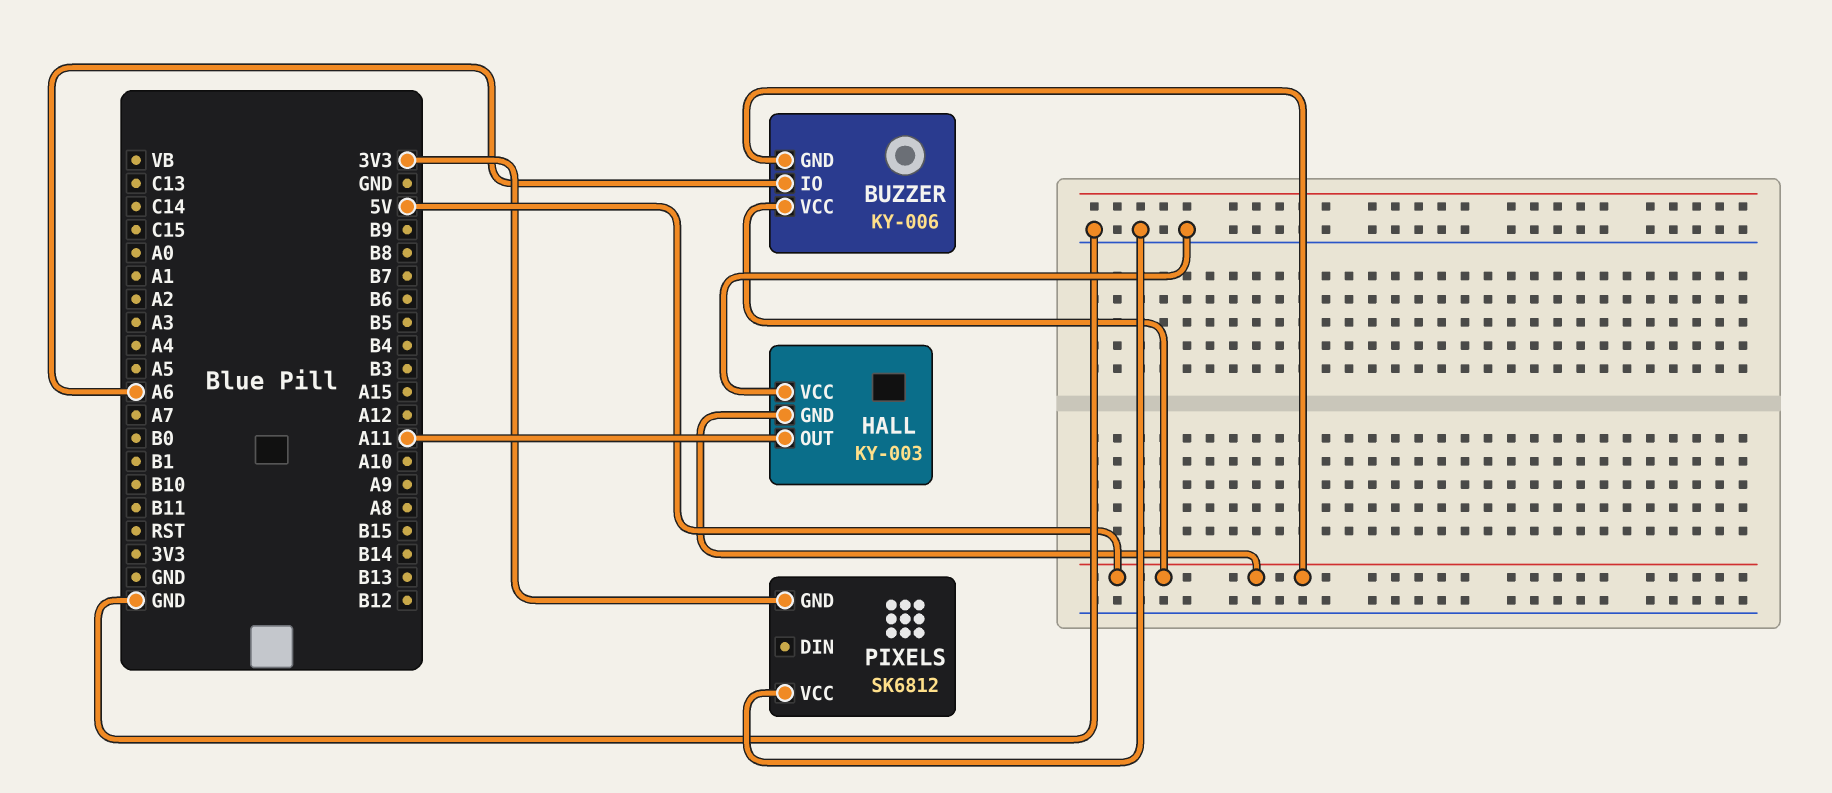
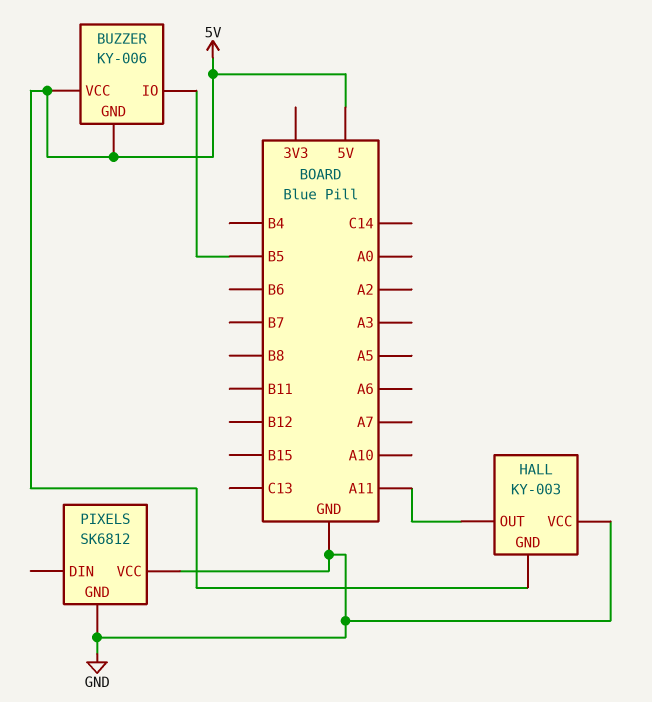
BUZZER pin IO: A6 -> B5
PIXELS pin GND: 3V3 -> GND

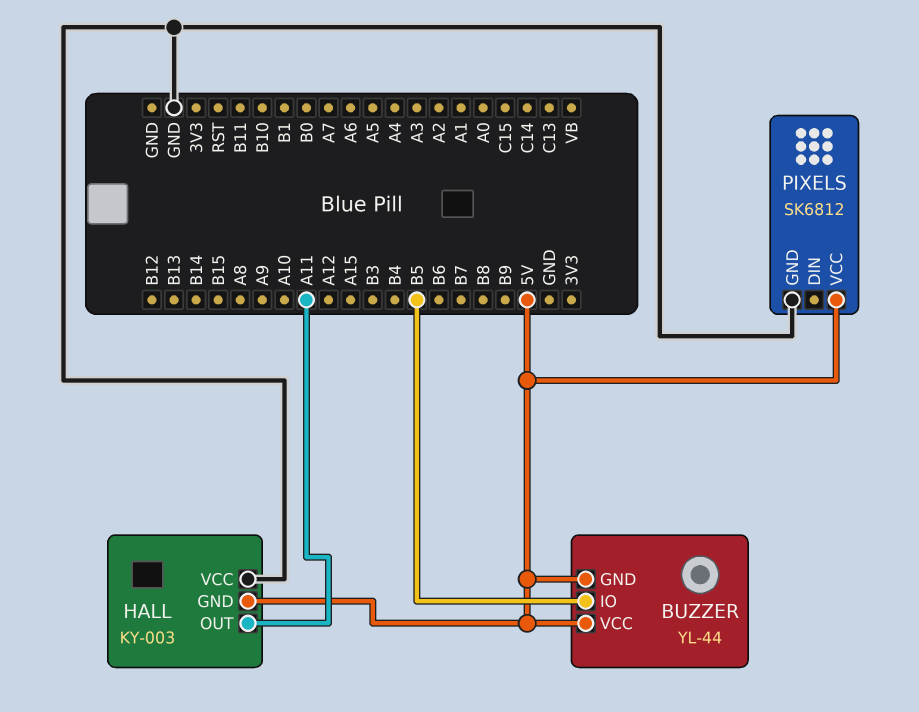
BUZZER: KY-006 -> YL-44
PIXELS pin VCC: GND -> 5V

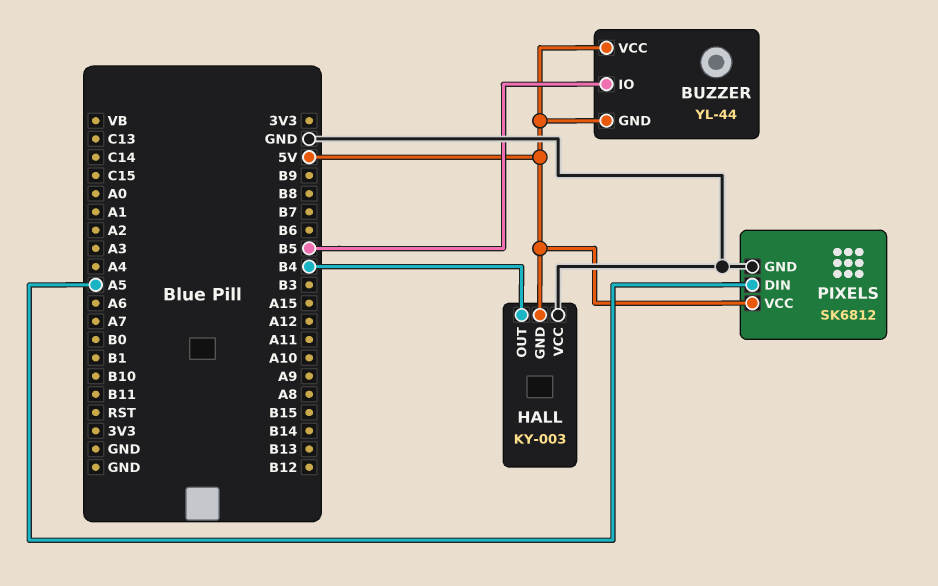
HALL pin OUT: A11 -> B4
PIXELS pin DIN: none -> A5

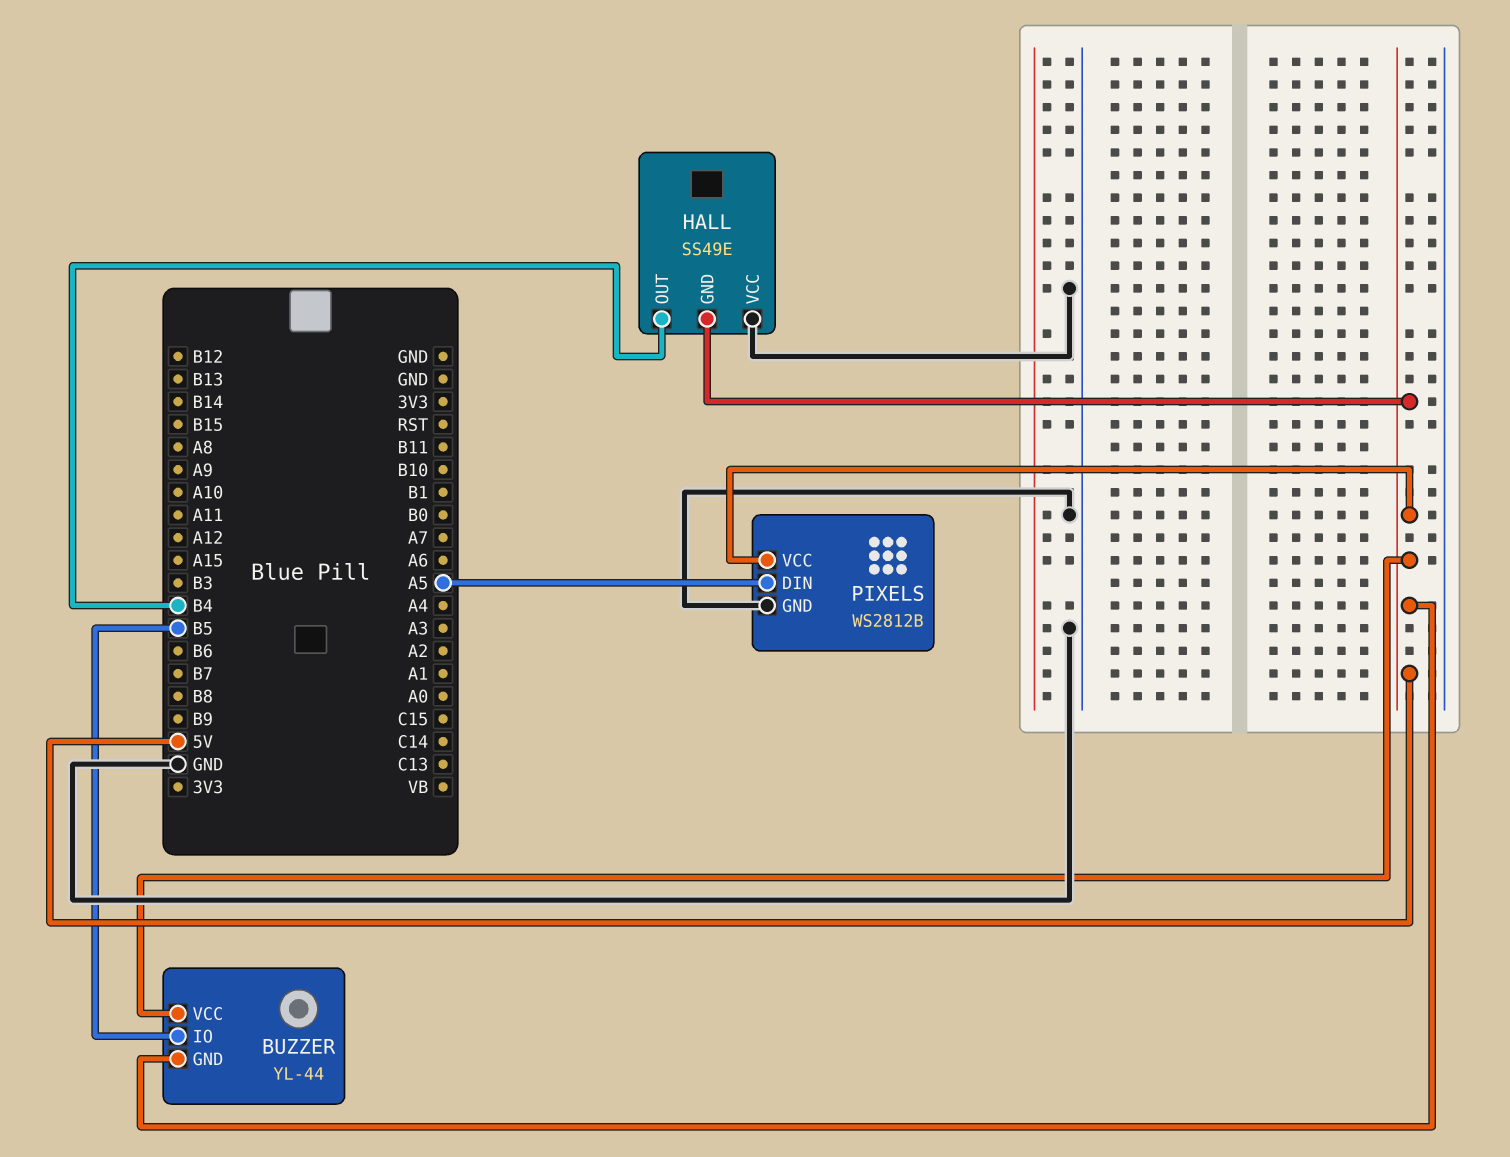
HALL: KY-003 -> SS49E
PIXELS: SK6812 -> WS2812B

